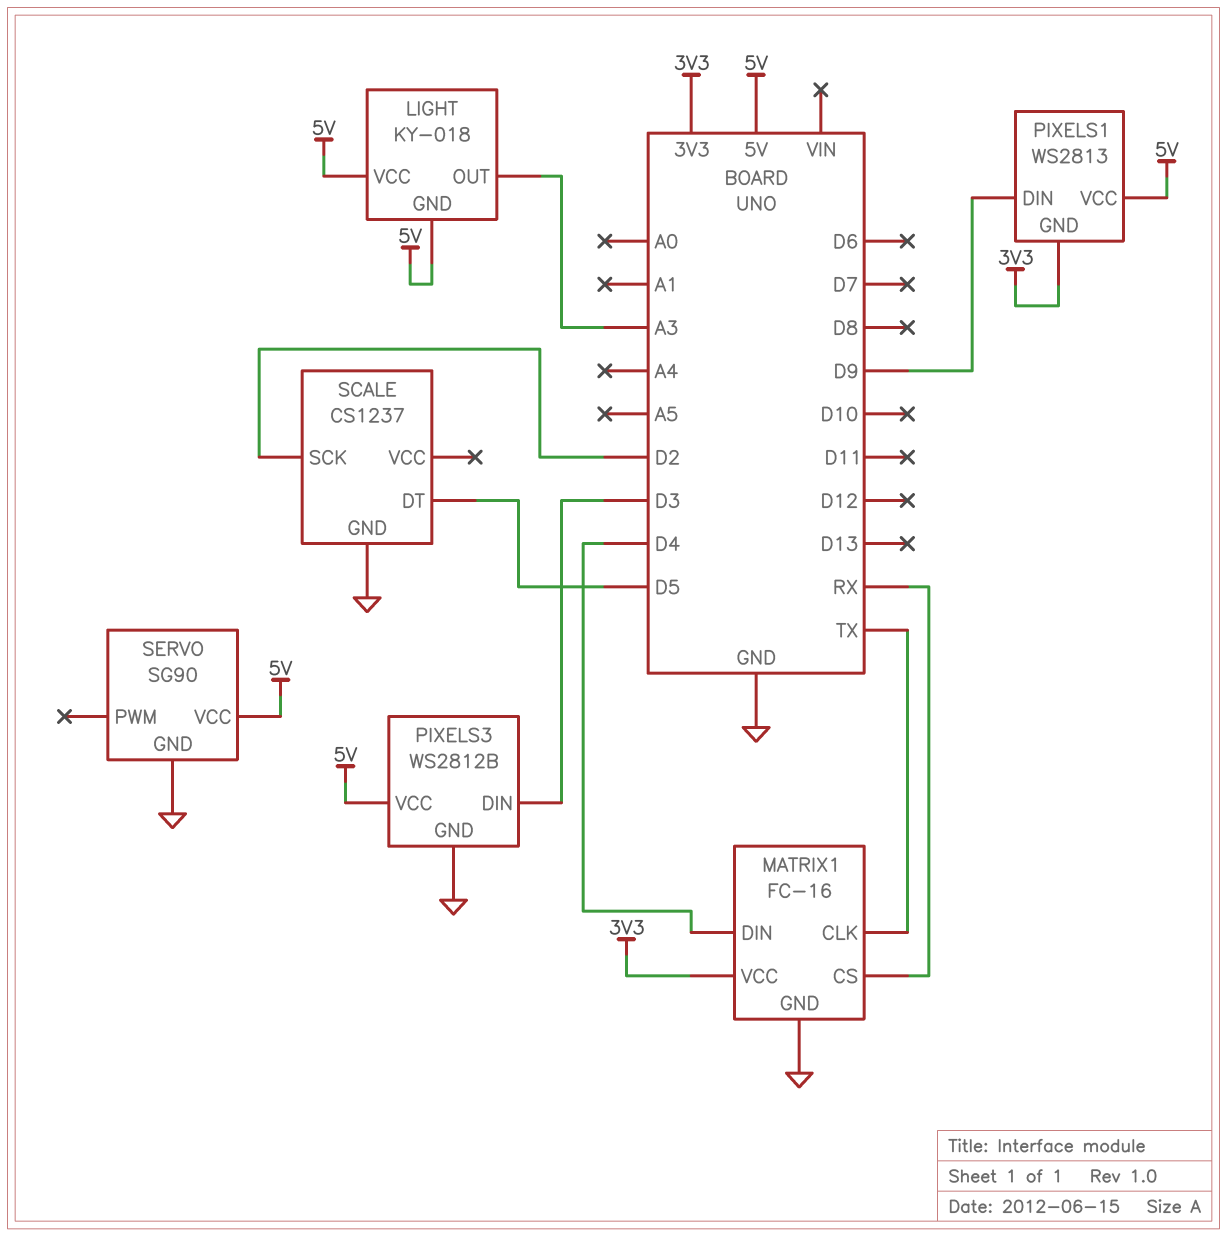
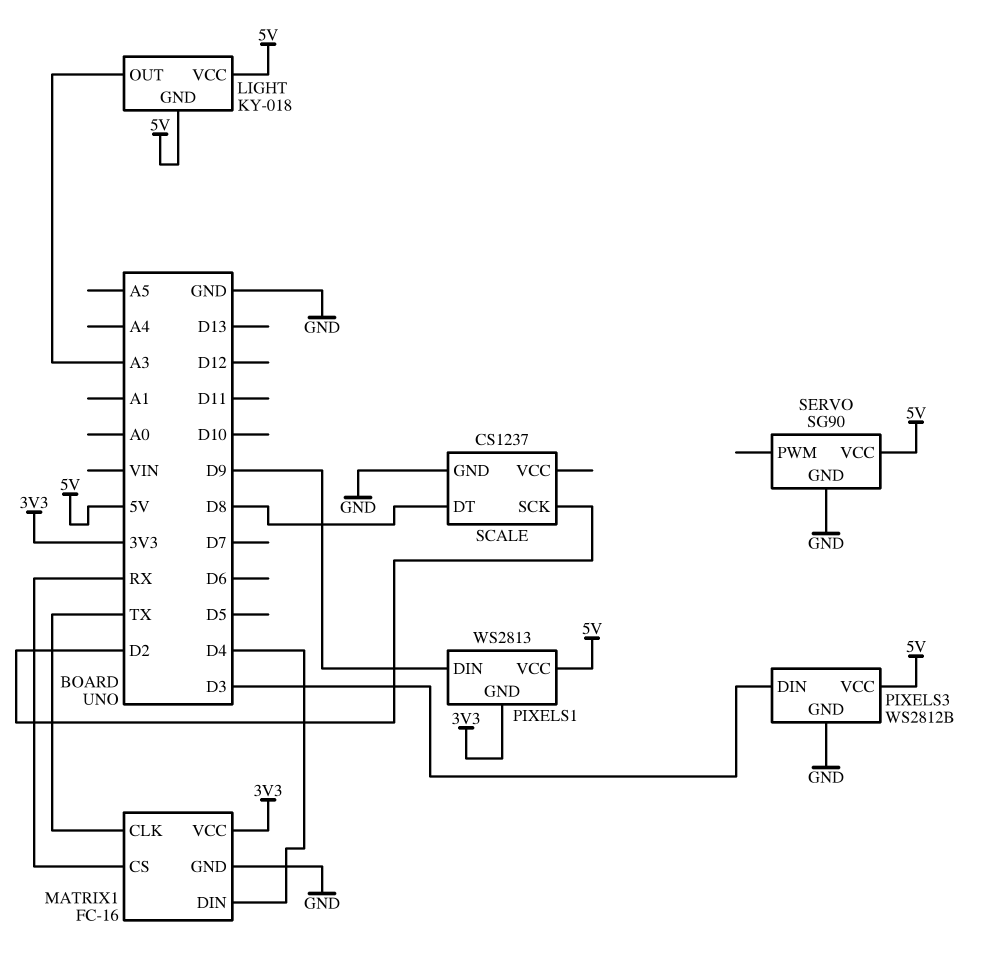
SCALE pin DT: D5 -> D8

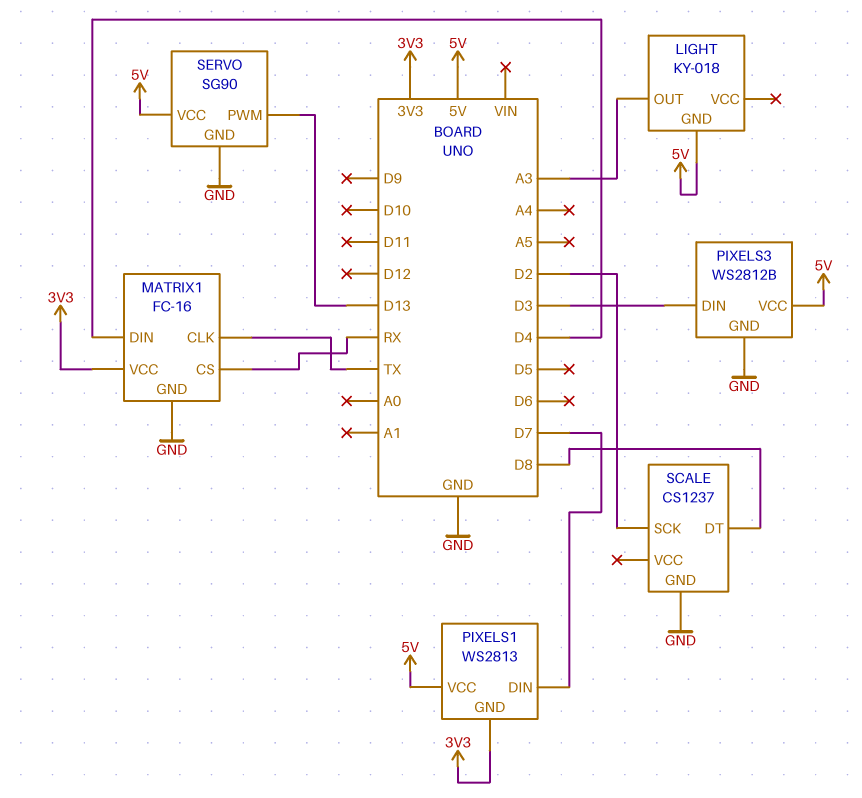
LIGHT pin VCC: 5V -> none
PIXELS1 pin DIN: D9 -> D7
SERVO pin PWM: none -> D13

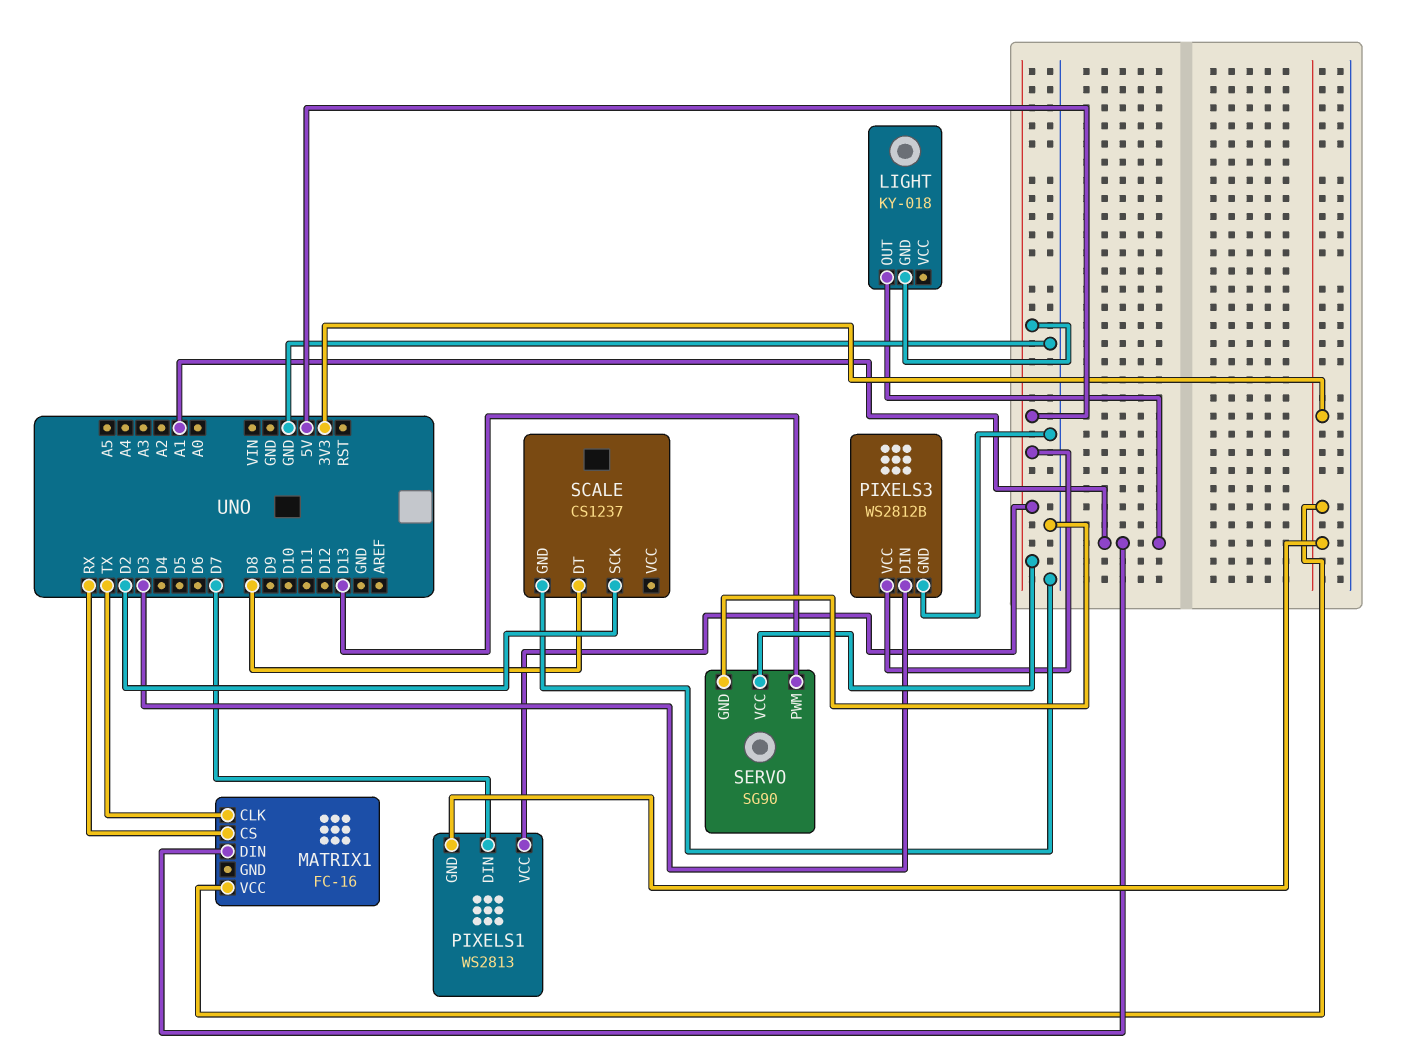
LIGHT pin OUT: A3 -> A1
MATRIX1 pin DIN: D4 -> A1
MATRIX1 pin GND: GND -> none

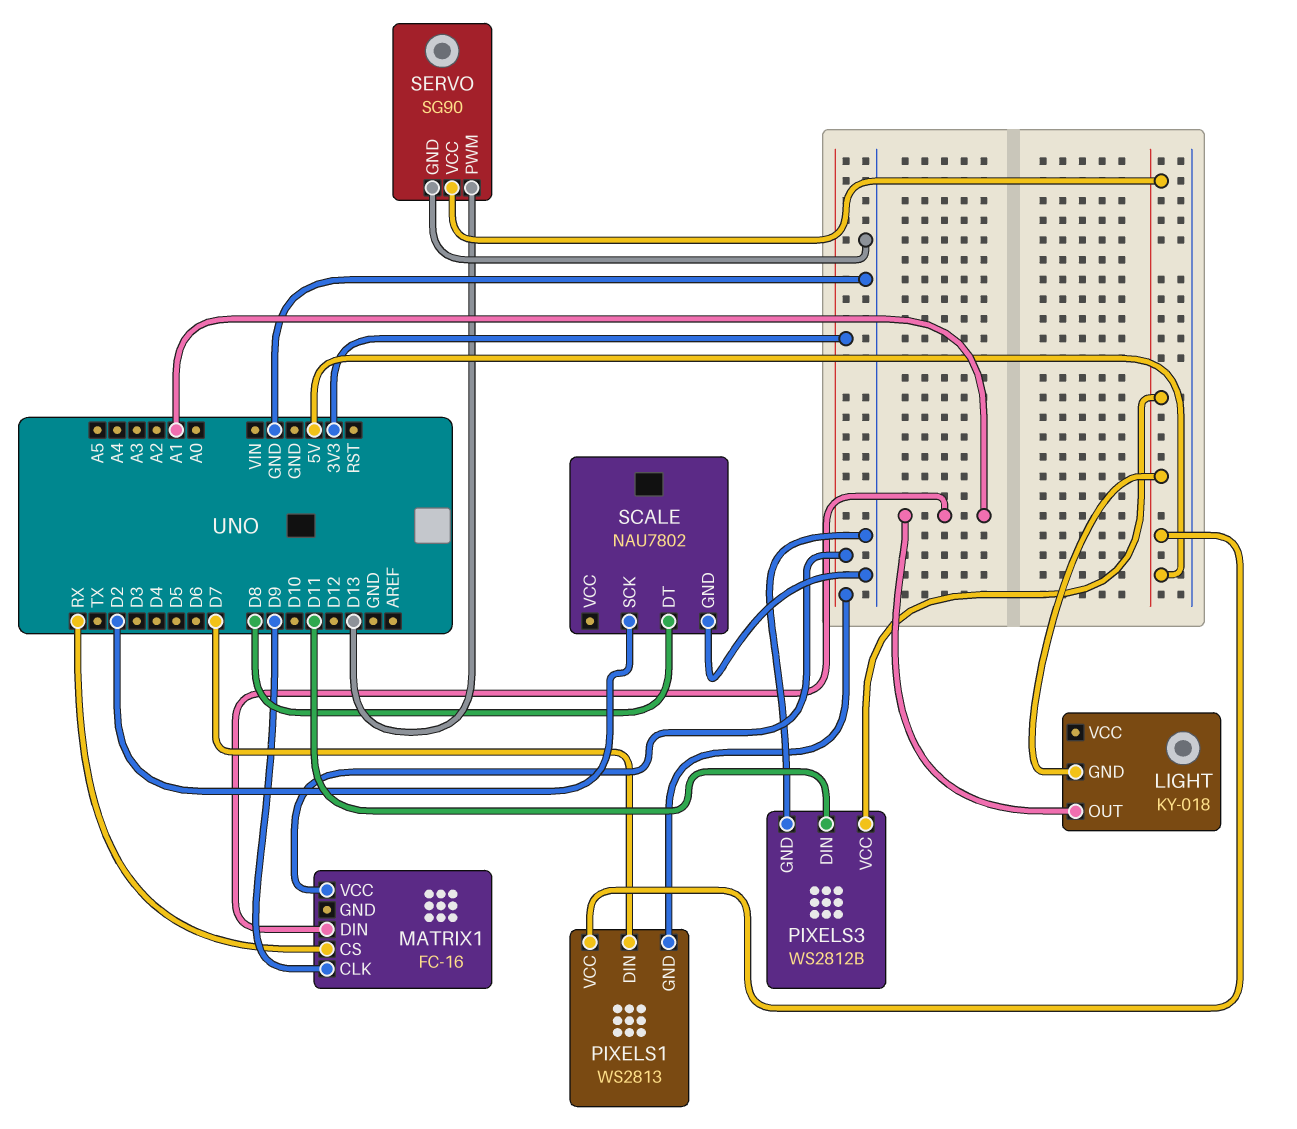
MATRIX1 pin CLK: TX -> D9
PIXELS3 pin DIN: D3 -> D11
SCALE: CS1237 -> NAU7802

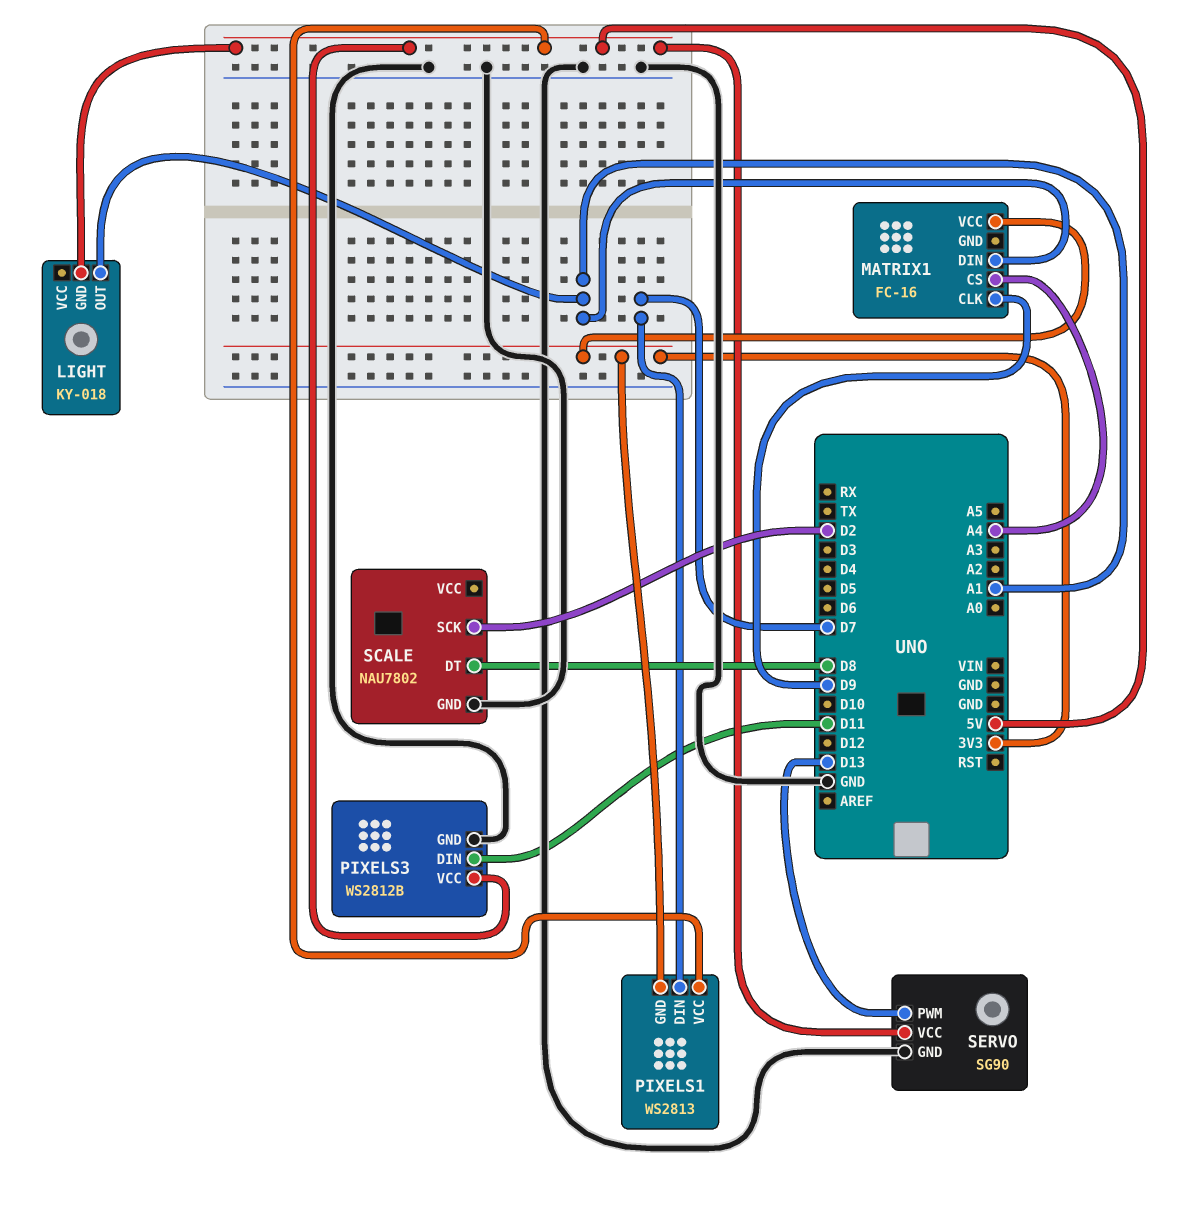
MATRIX1 pin CS: RX -> A4

